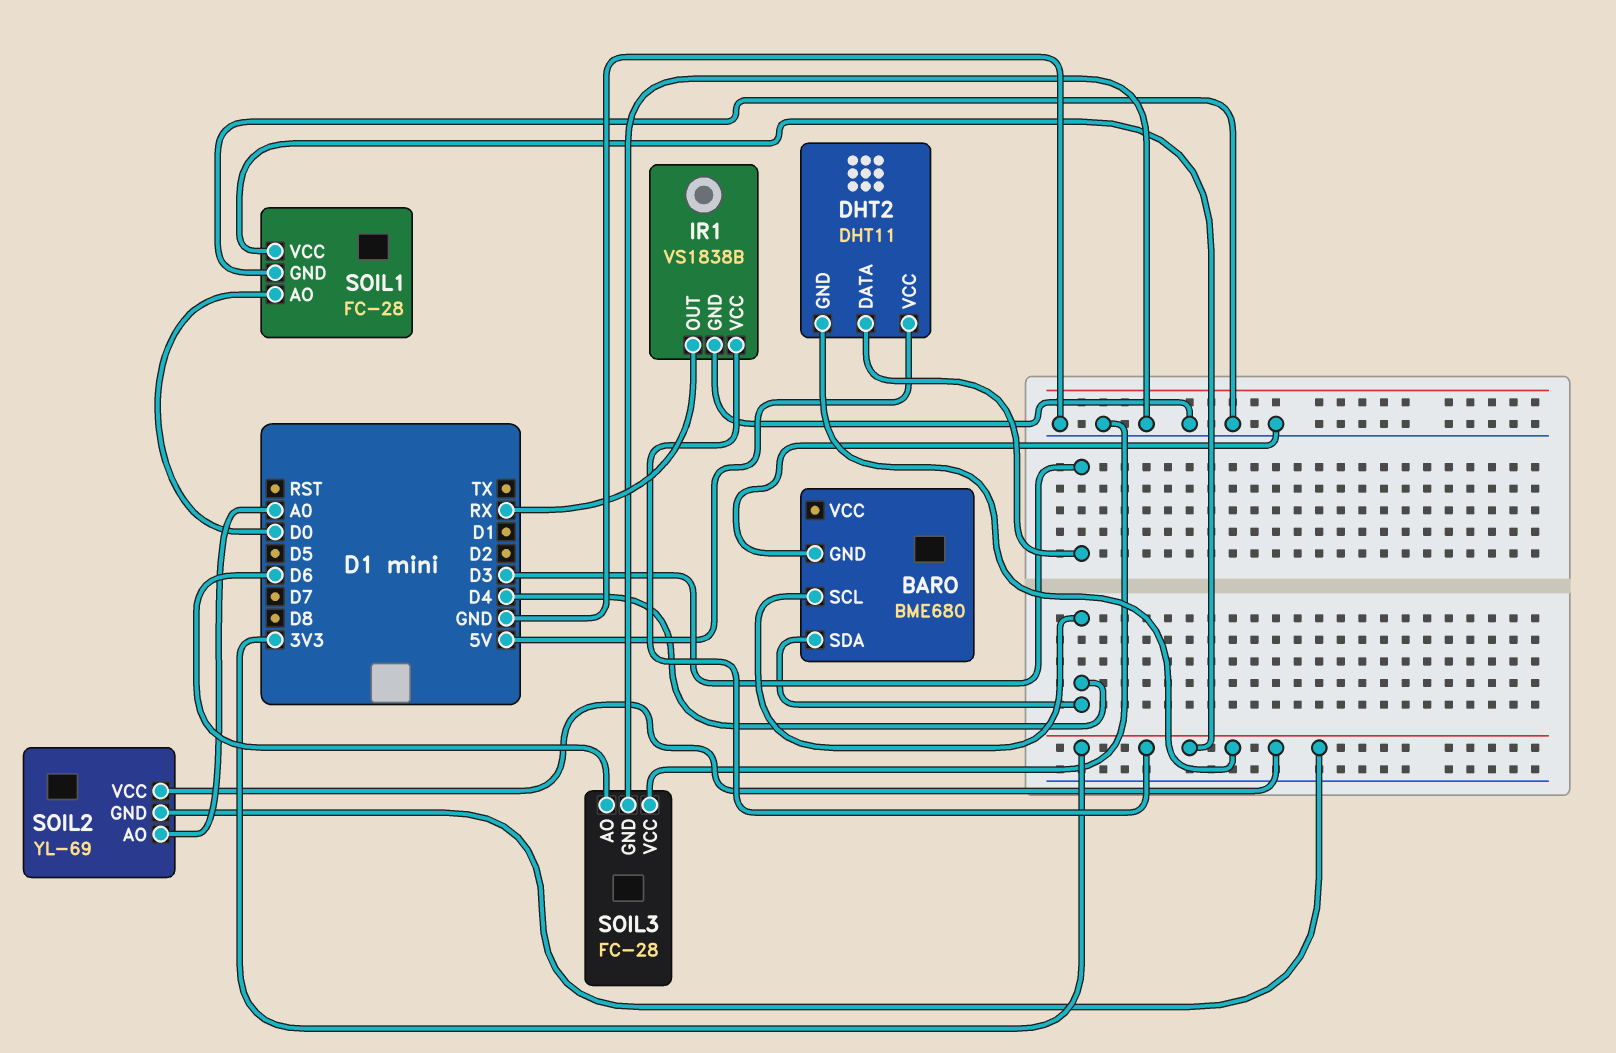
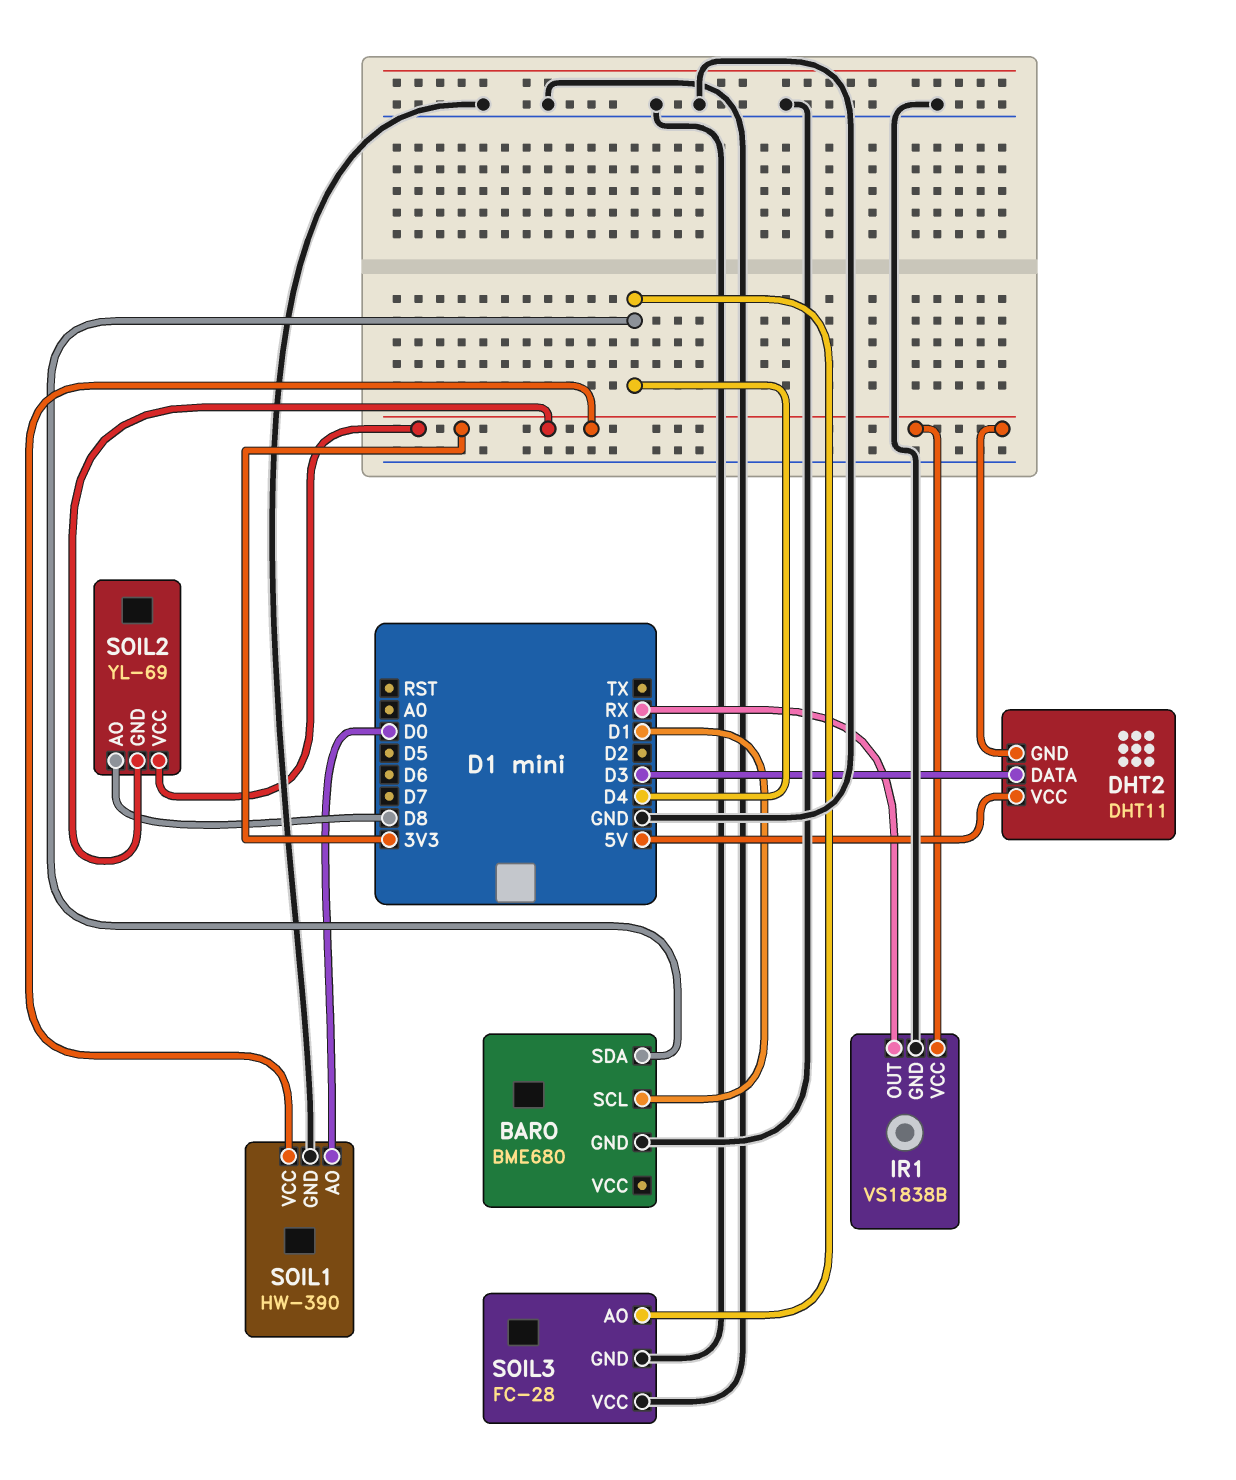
BARO pin SCL: D4 -> D1
SOIL1: FC-28 -> HW-390
SOIL2 pin AO: A0 -> D8
SOIL3 pin AO: D6 -> D4

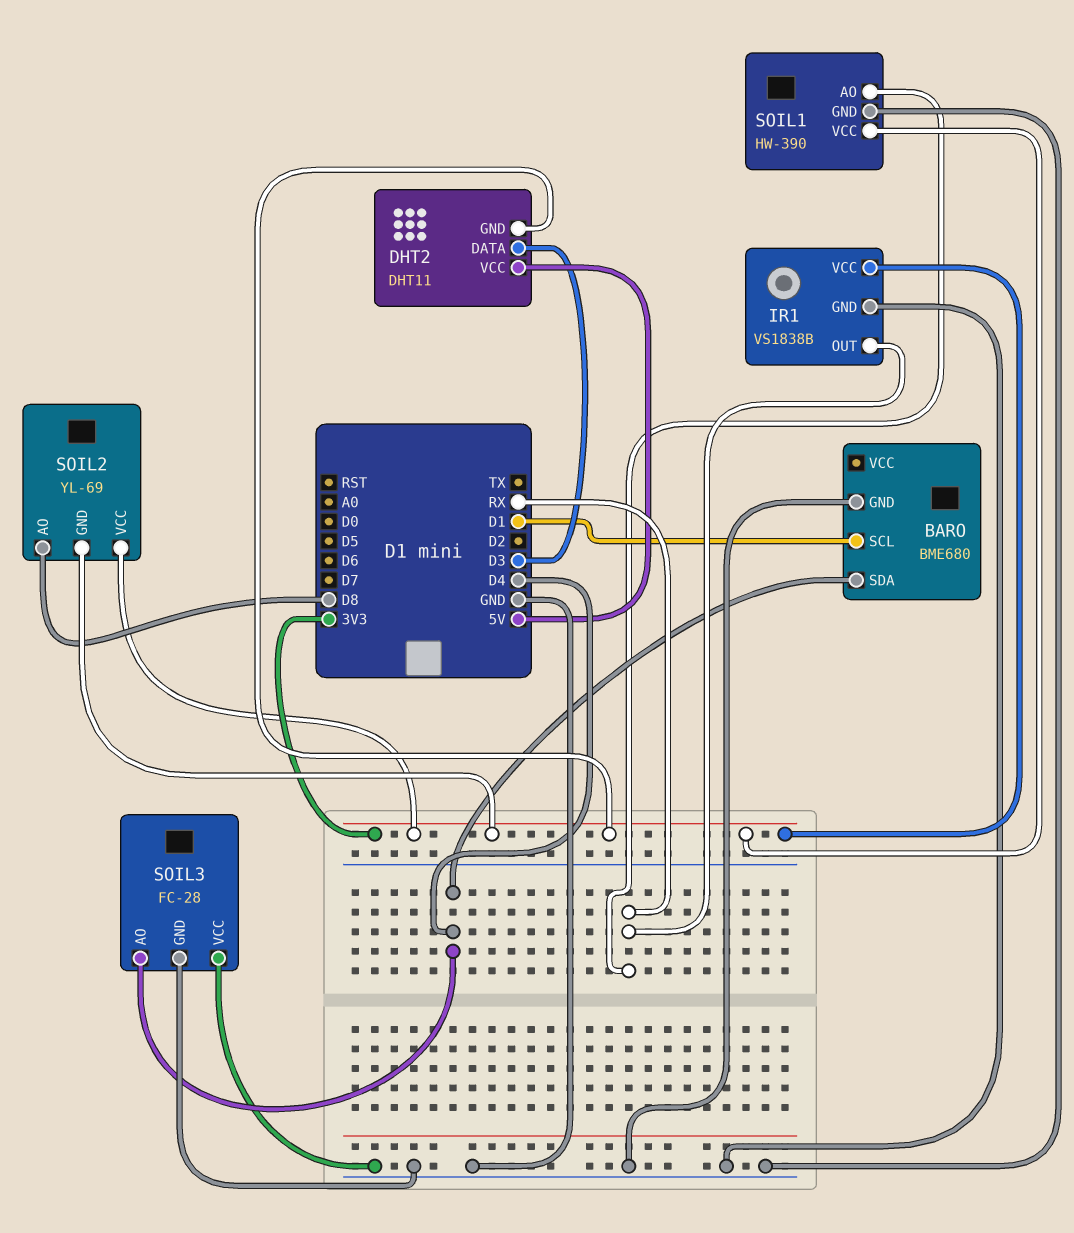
SOIL1 pin AO: D0 -> RX

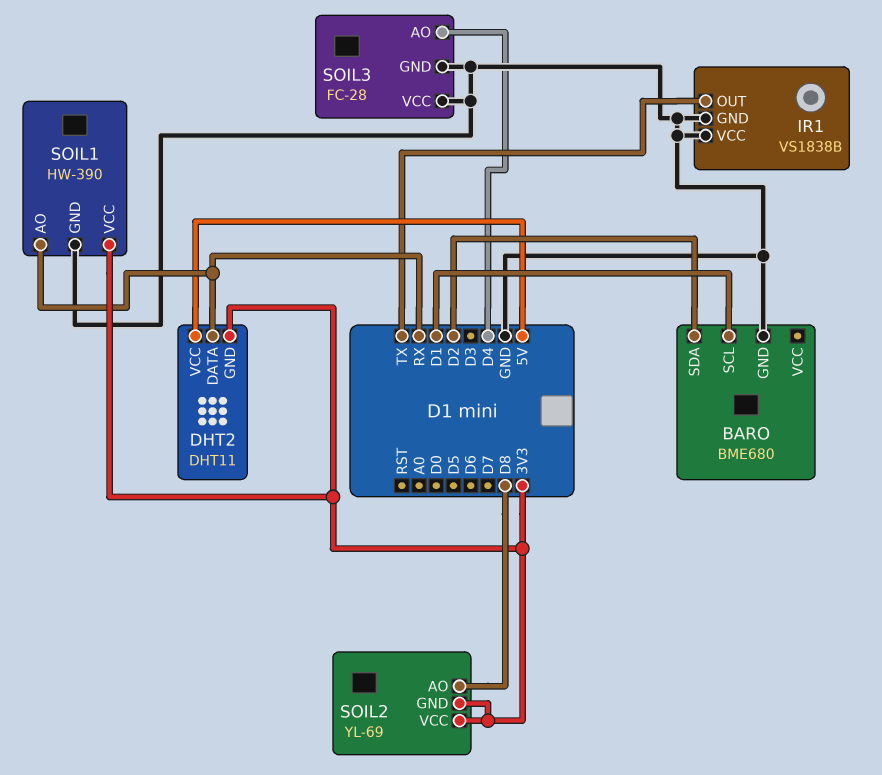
BARO pin SDA: D4 -> D2
DHT2 pin DATA: D3 -> RX
IR1 pin OUT: RX -> TX
IR1 pin VCC: 3V3 -> GND

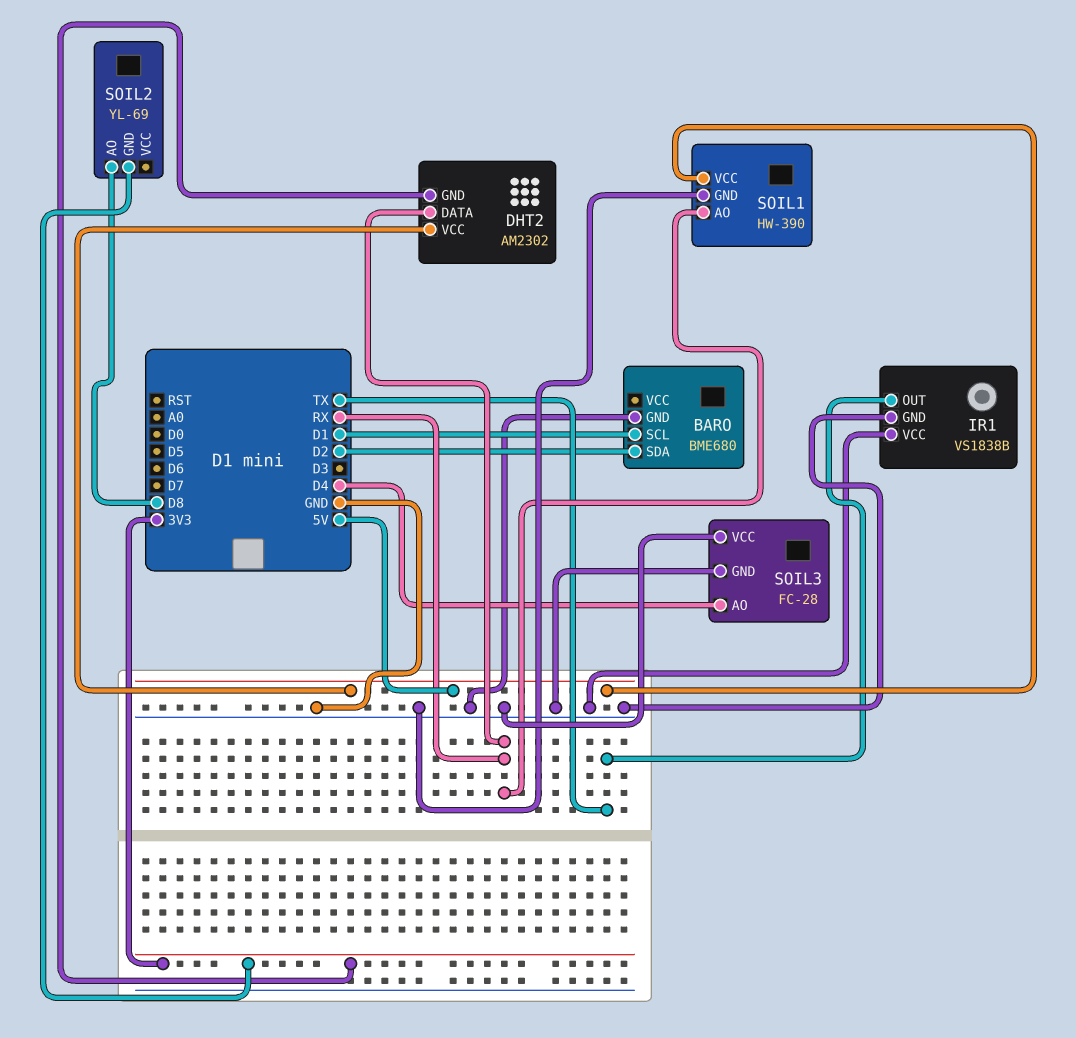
DHT2: DHT11 -> AM2302
SOIL1 pin VCC: 3V3 -> 5V
SOIL2 pin VCC: 3V3 -> none

